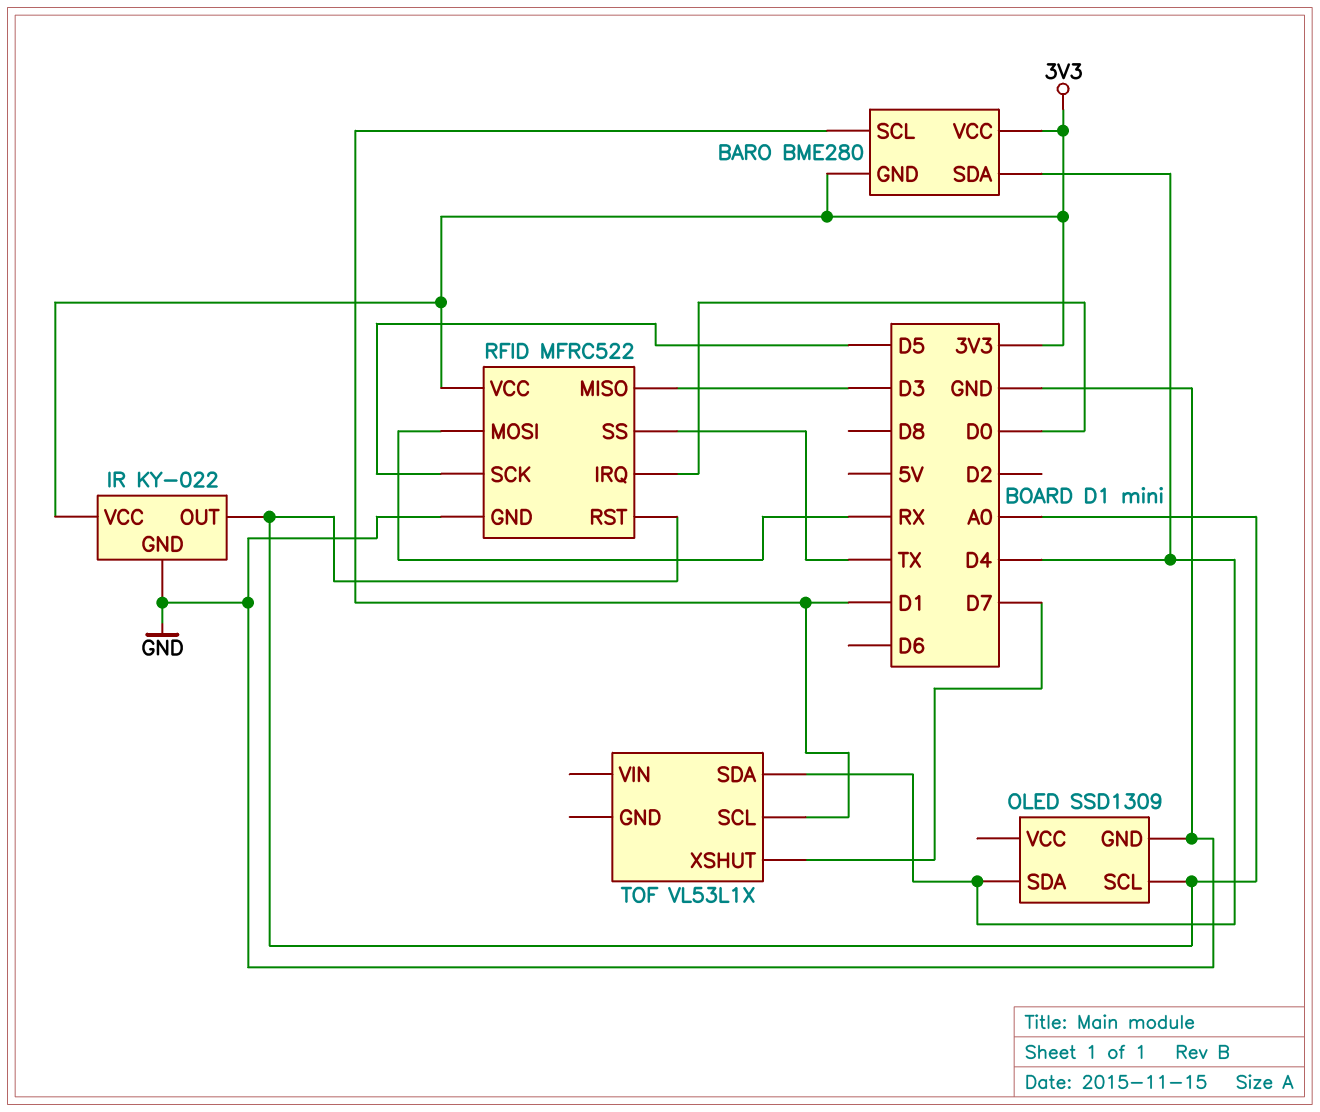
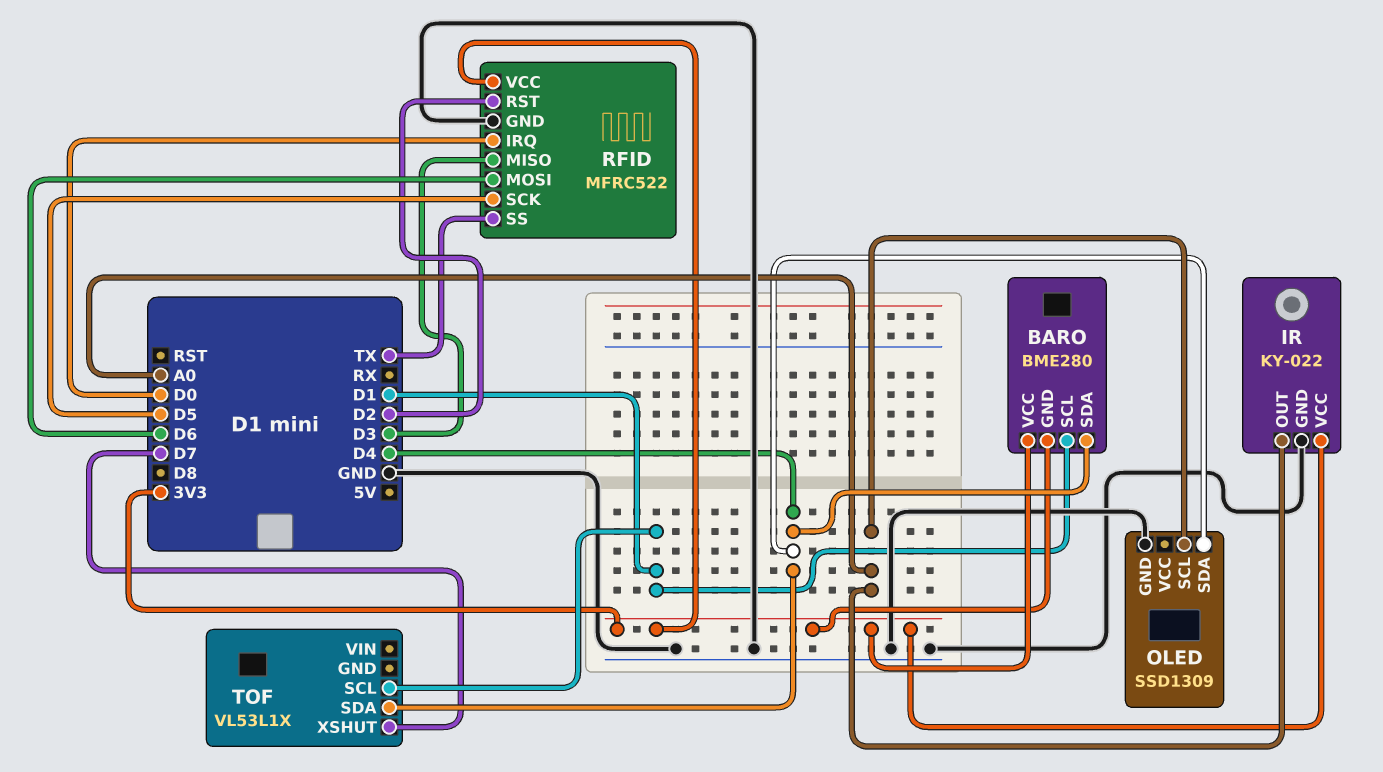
RFID pin MOSI: RX -> D6
RFID pin RST: A0 -> D2

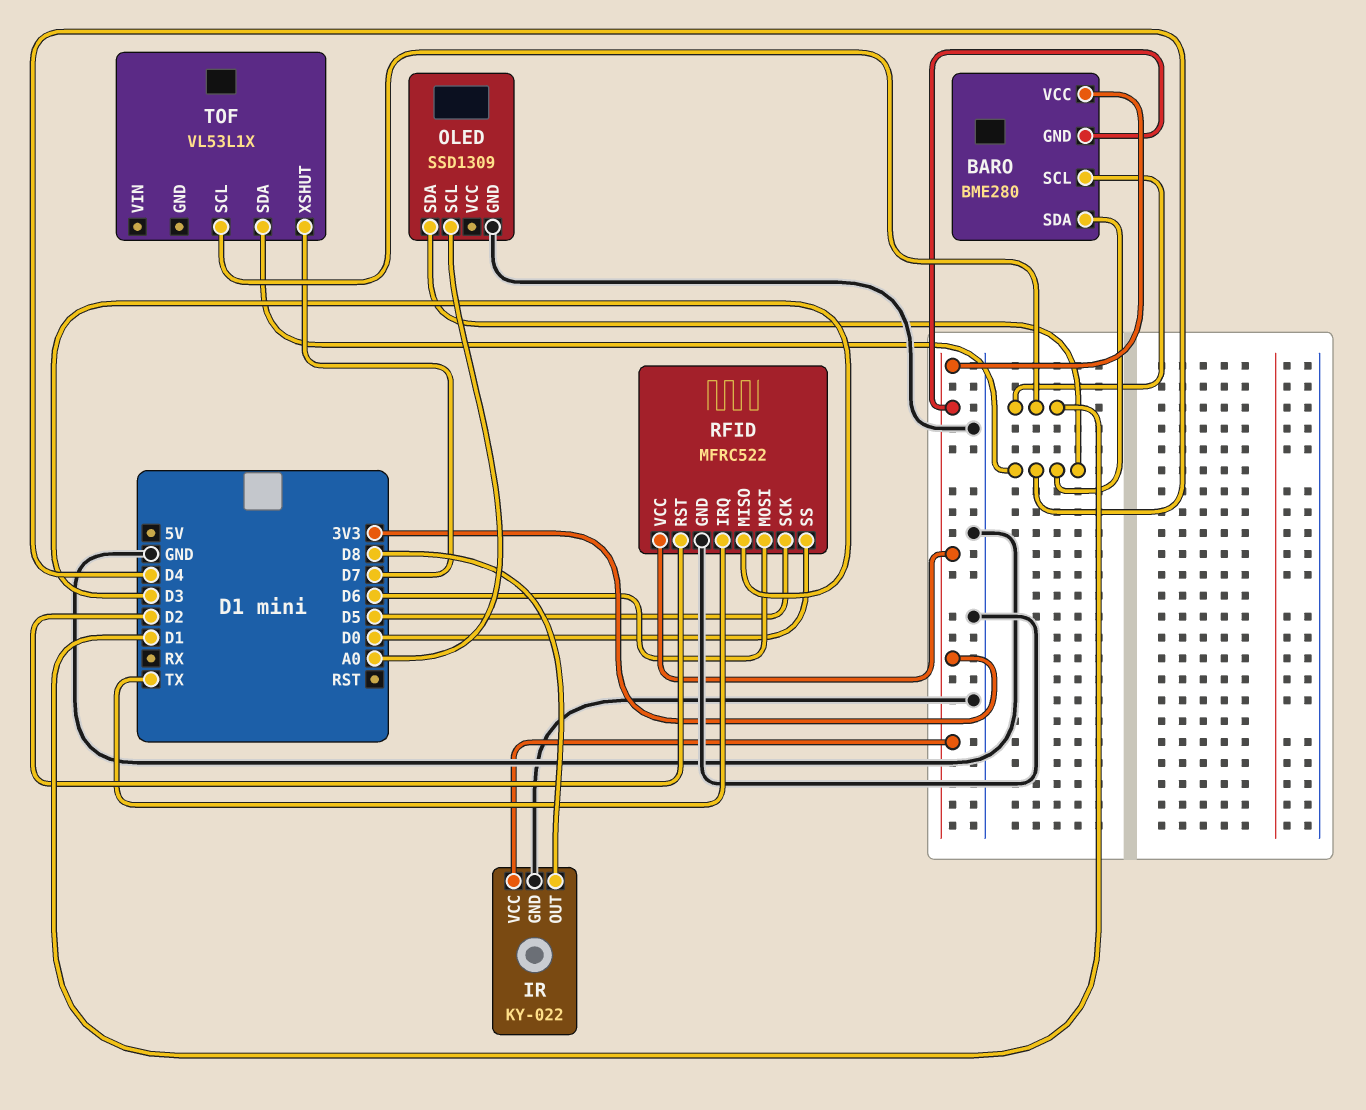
IR pin OUT: A0 -> D8
RFID pin IRQ: D0 -> TX
RFID pin SS: TX -> D0

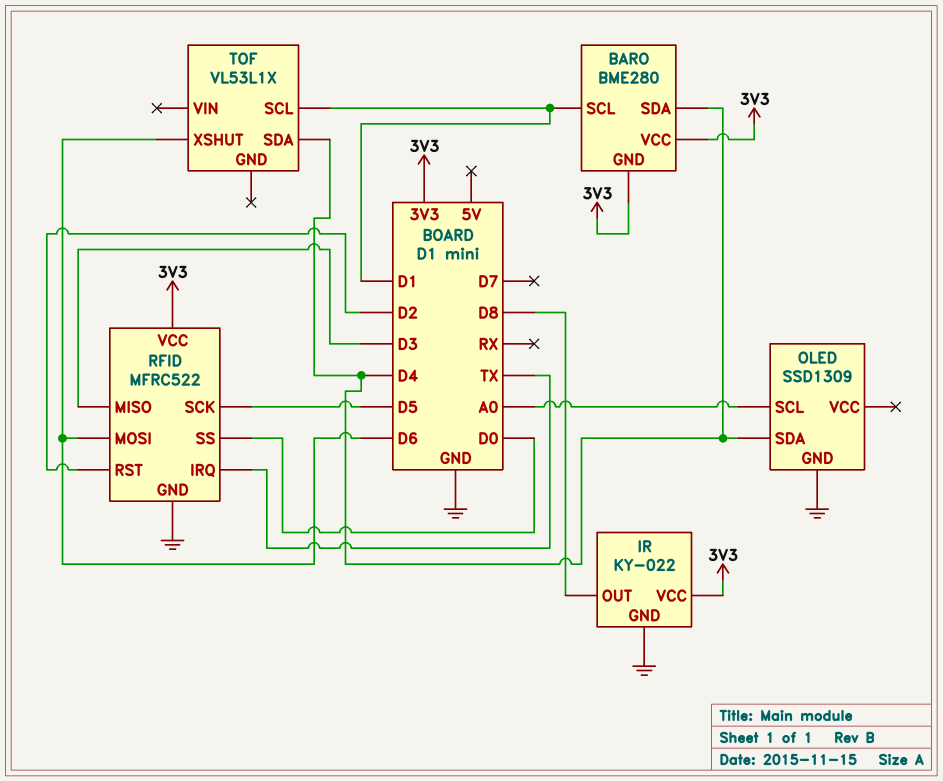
TOF pin XSHUT: D7 -> D6

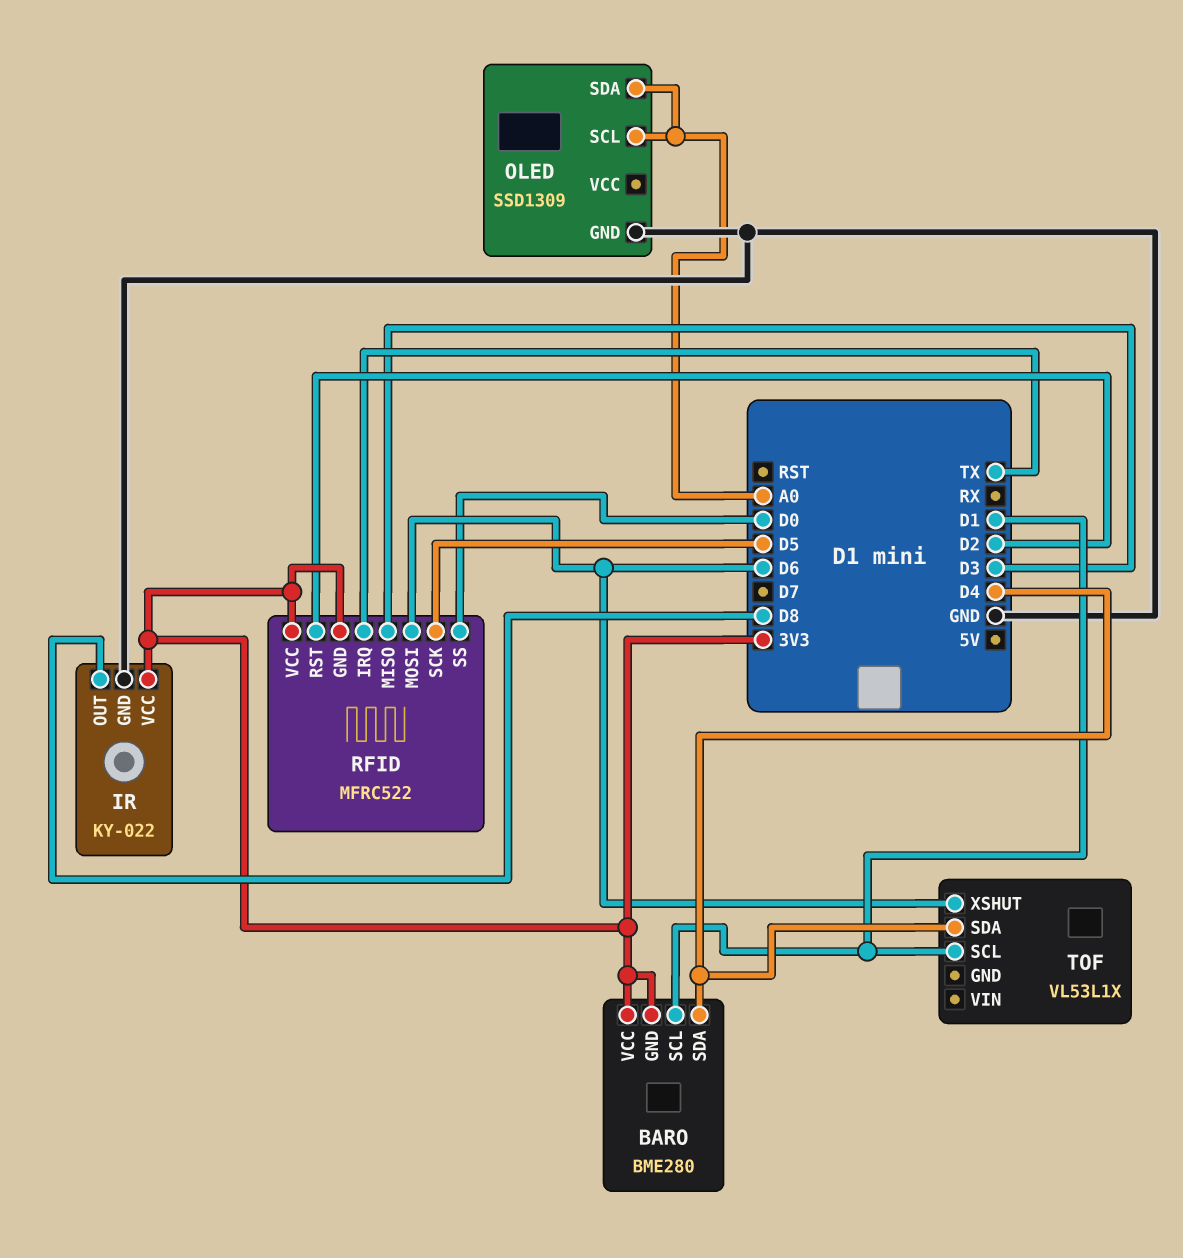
OLED pin SDA: D4 -> A0
RFID pin GND: GND -> 3V3

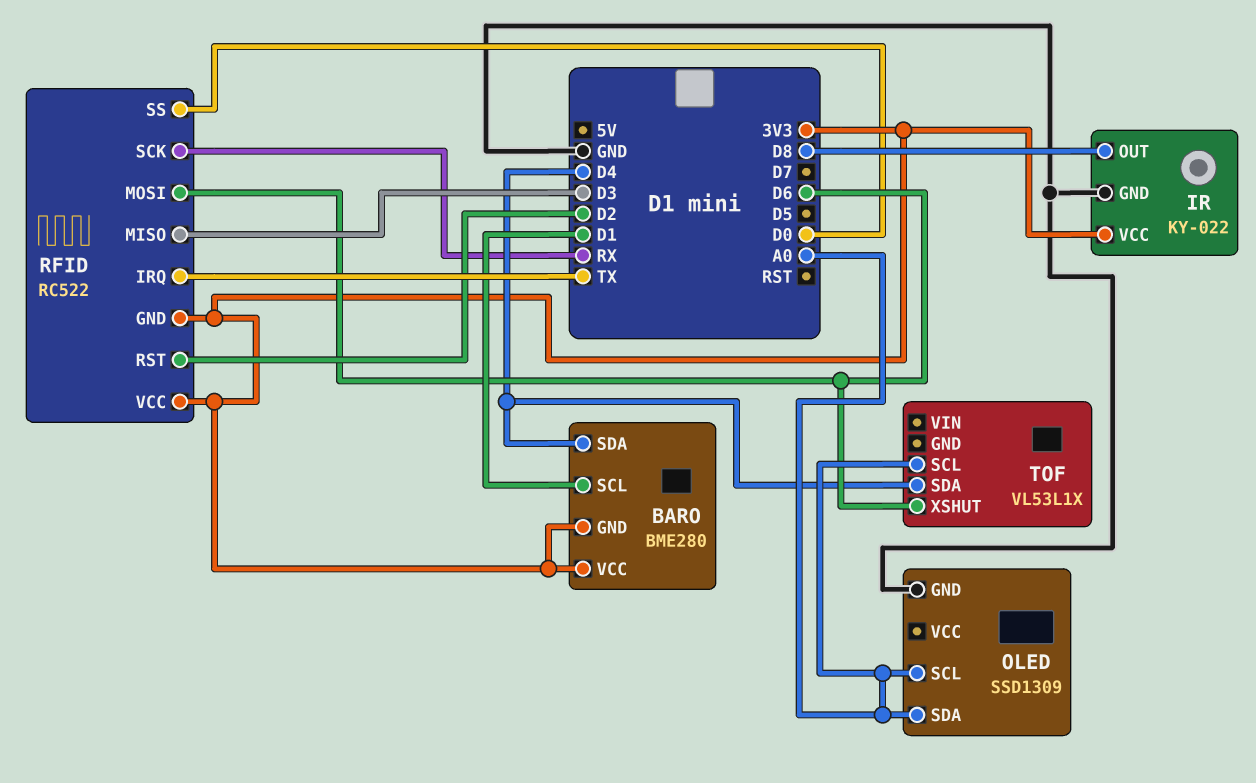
RFID: MFRC522 -> RC522
RFID pin SCK: D5 -> RX
TOF pin SCL: D1 -> A0

